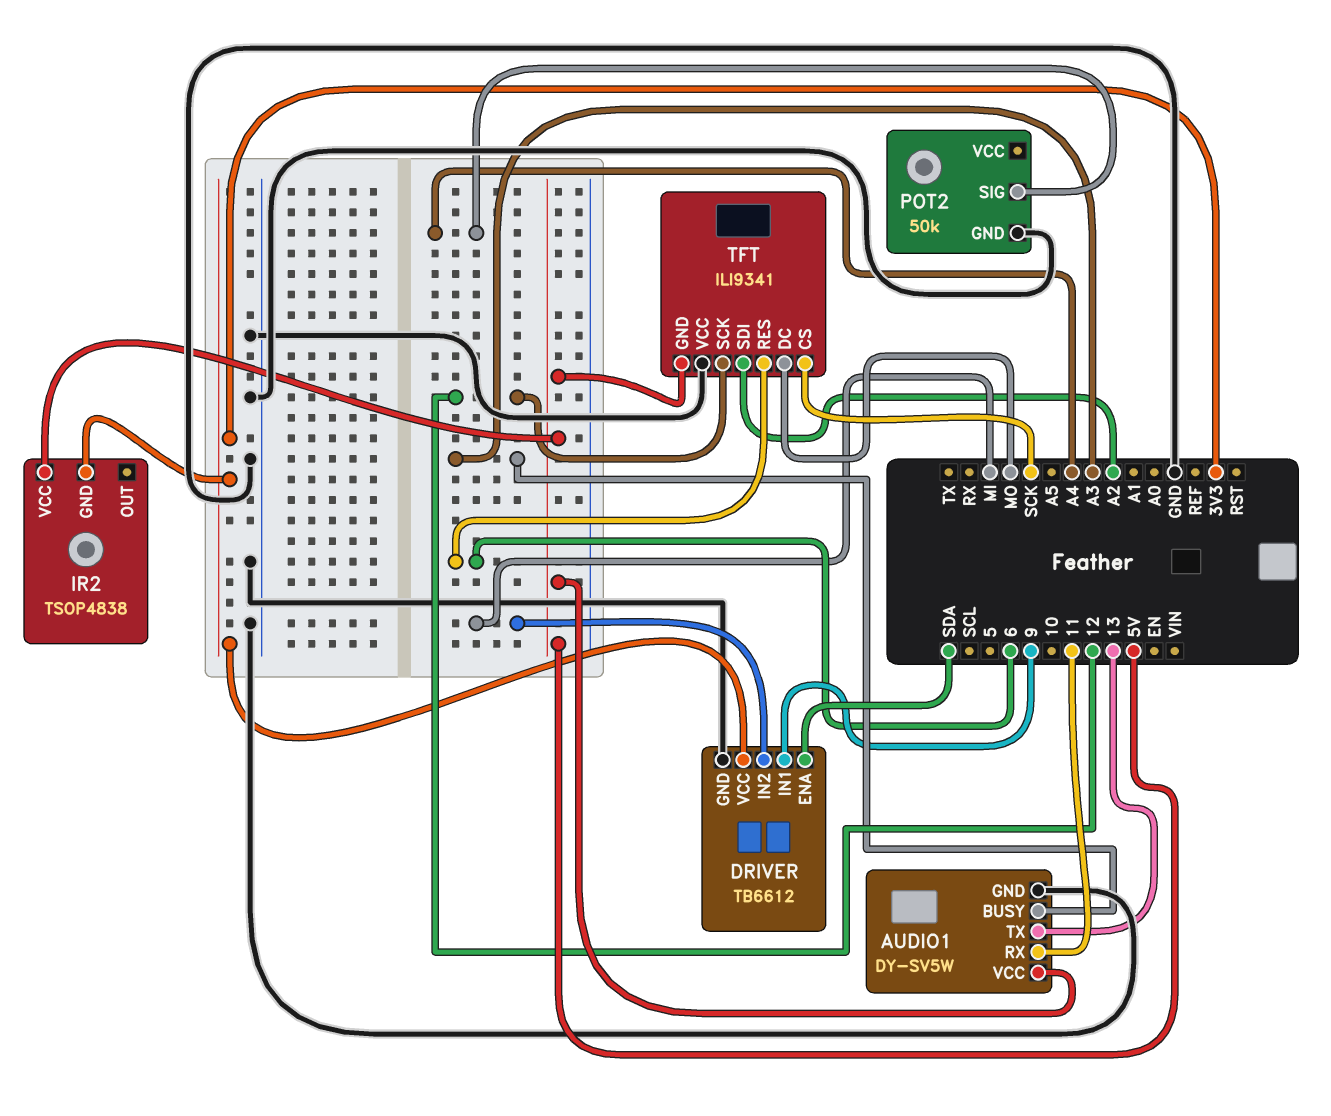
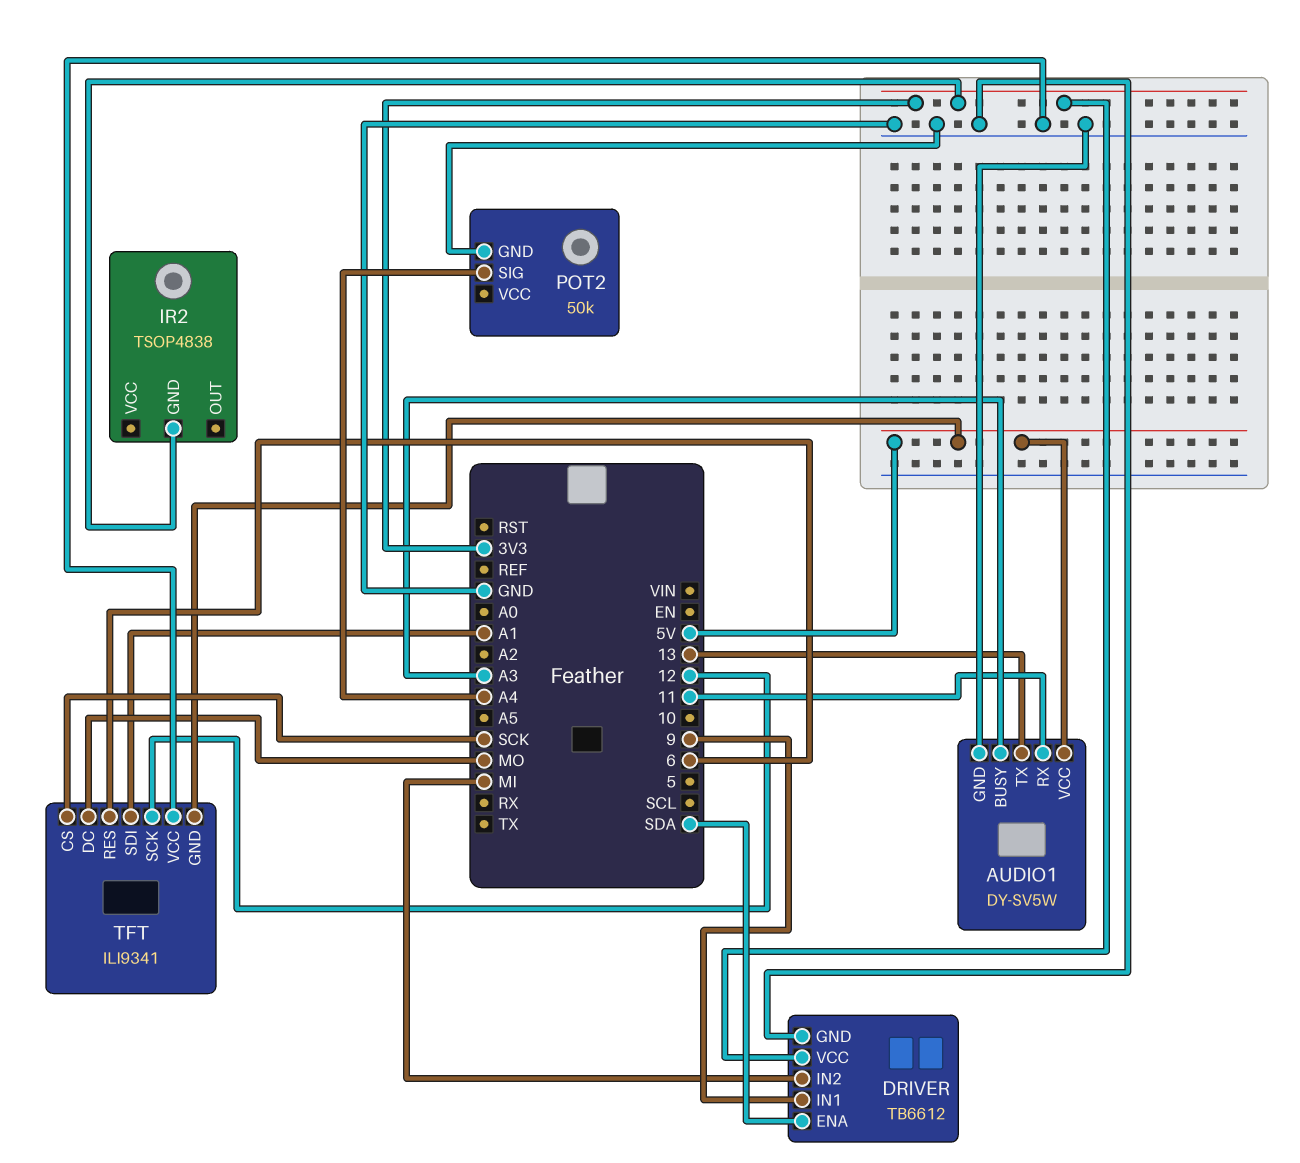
IR2 pin VCC: 5V -> none
TFT pin SDI: A2 -> A1

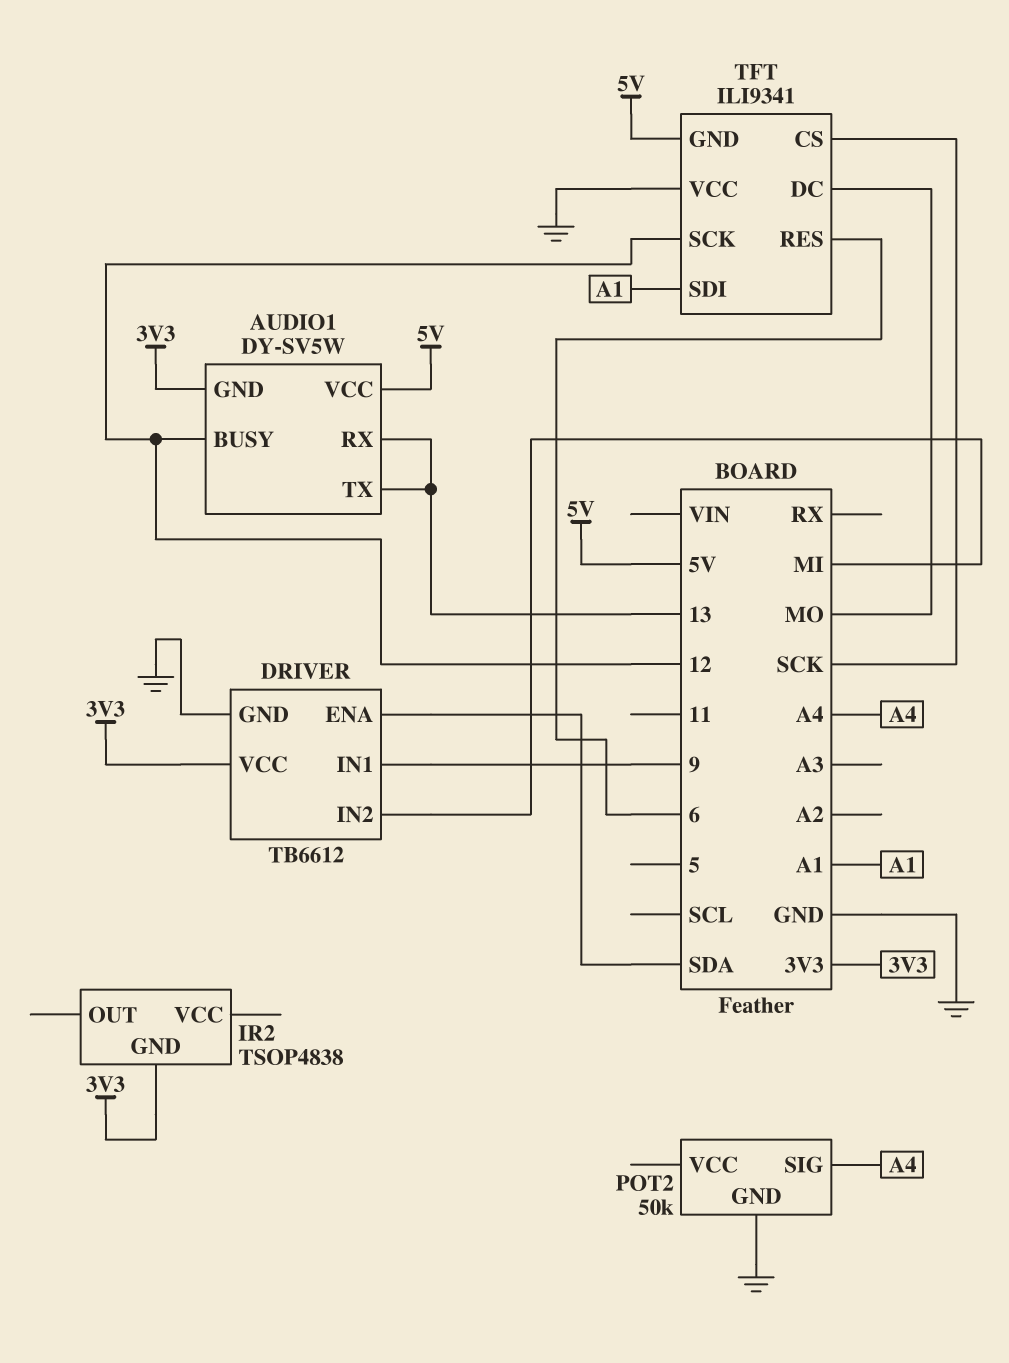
AUDIO1 pin BUSY: A3 -> 12
AUDIO1 pin GND: GND -> 3V3
AUDIO1 pin RX: 11 -> 13

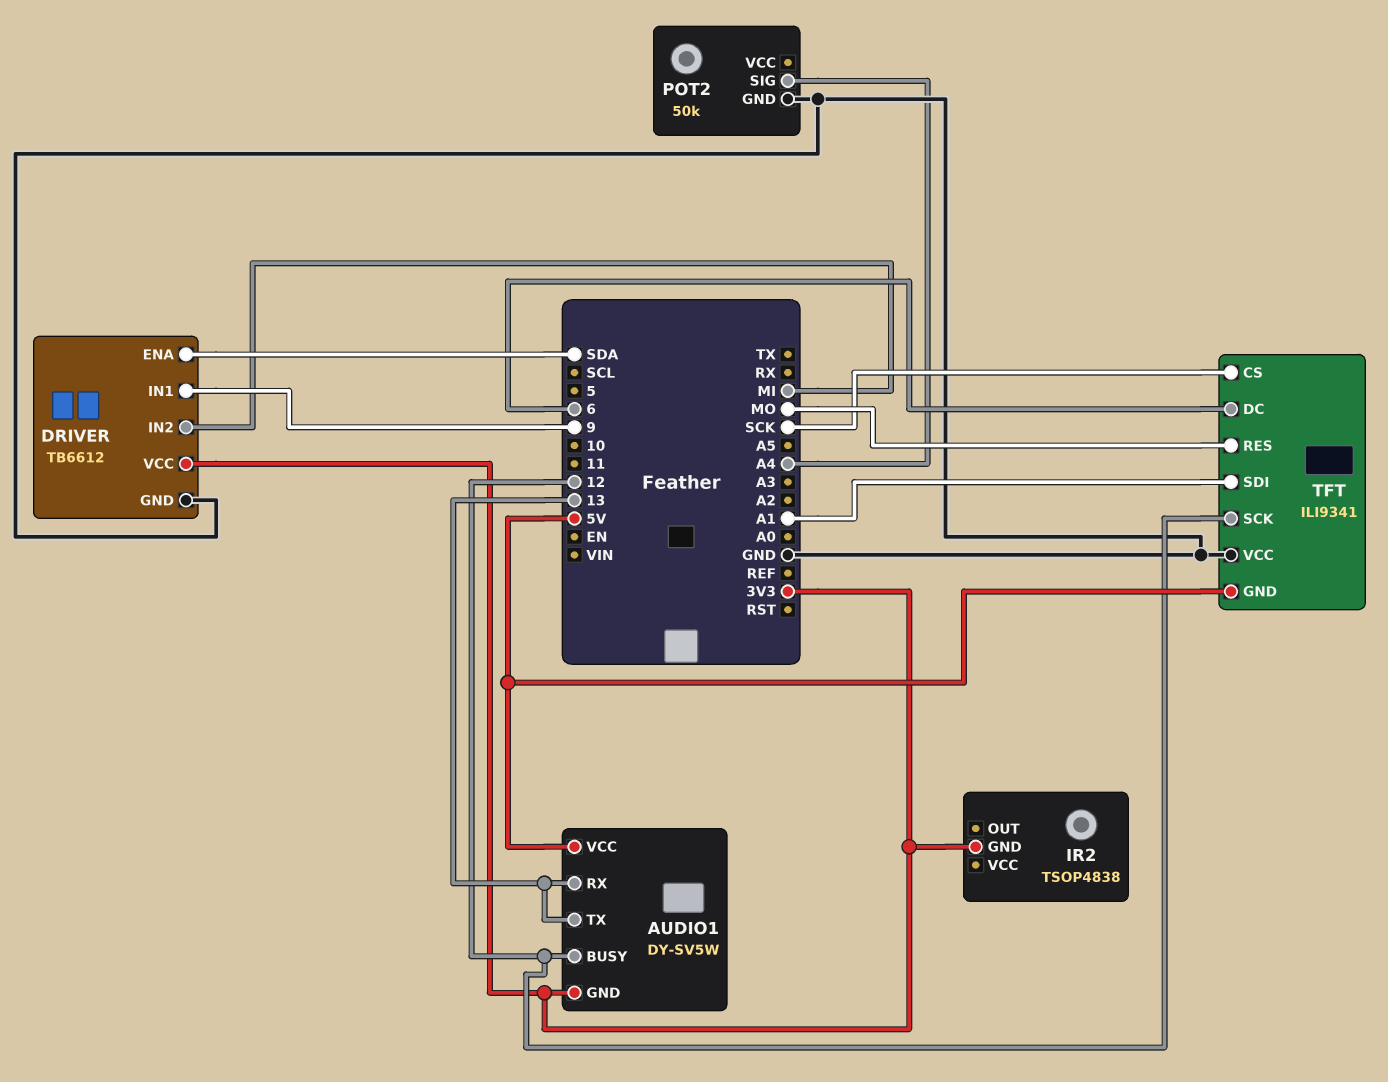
TFT pin DC: MO -> 6
TFT pin RES: 6 -> MO

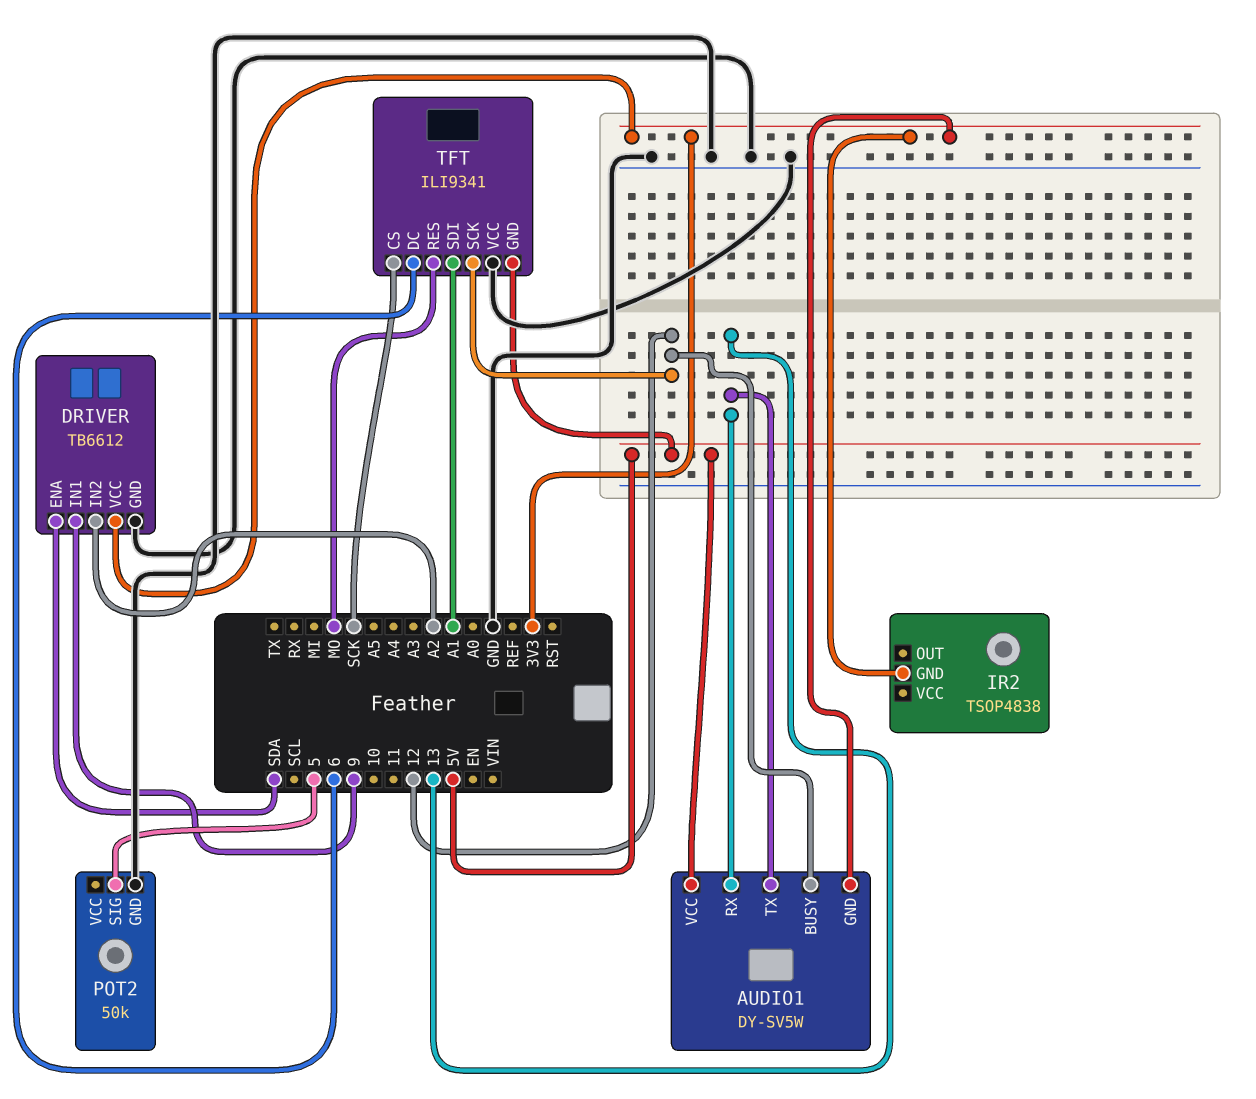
DRIVER pin IN2: MI -> A2
POT2 pin SIG: A4 -> 5

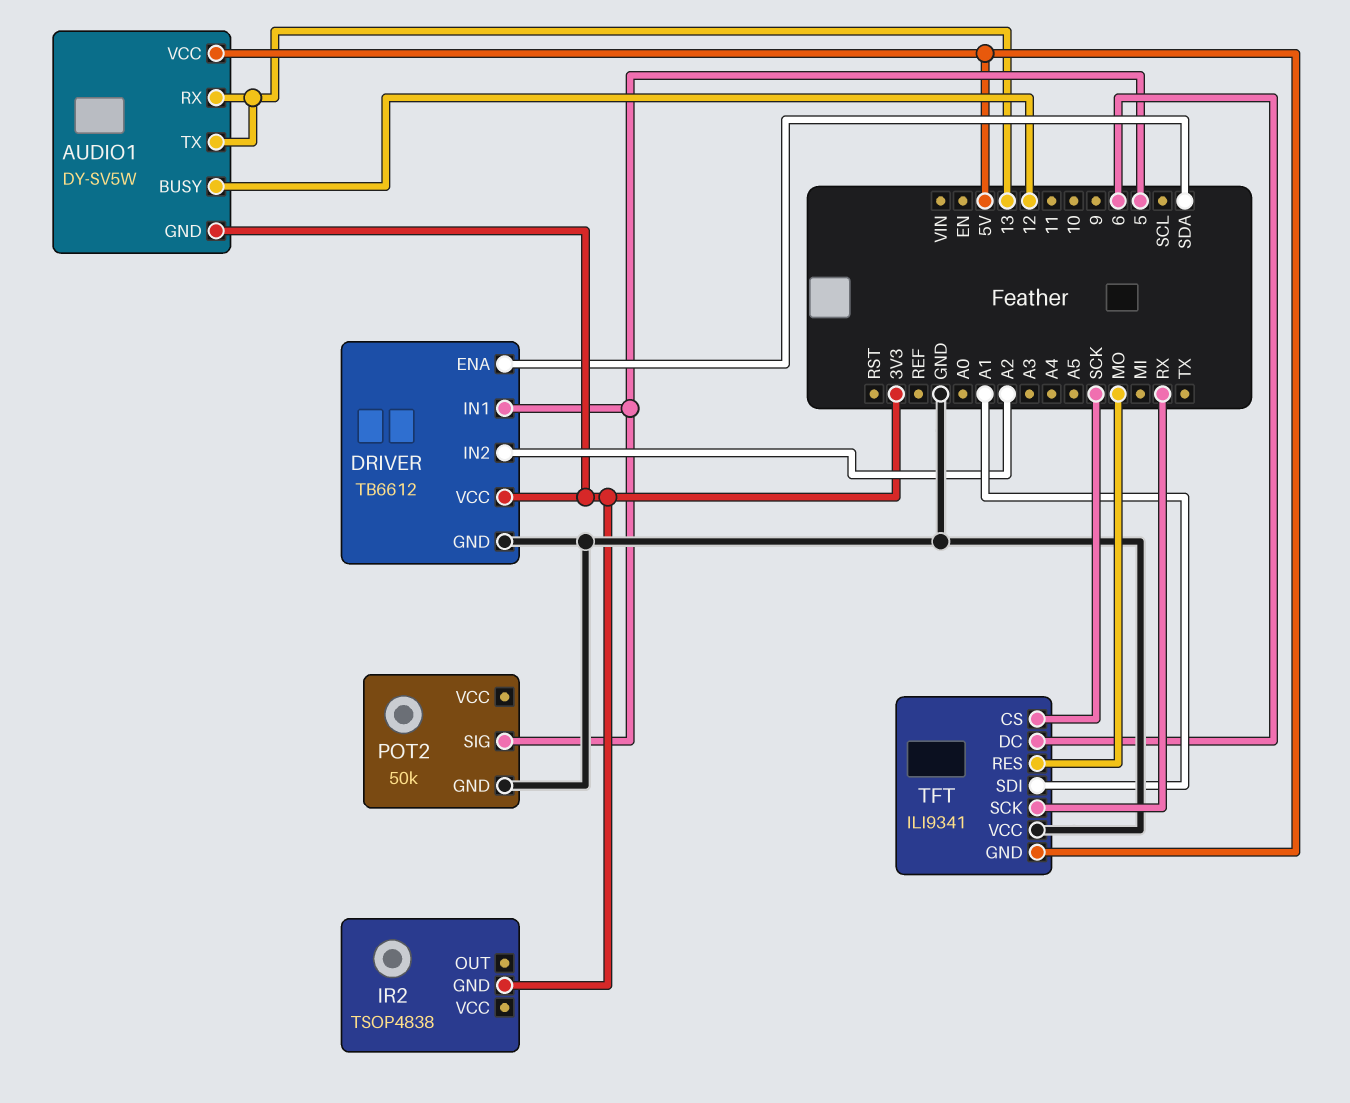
DRIVER pin IN1: 9 -> 5
TFT pin SCK: 12 -> RX

